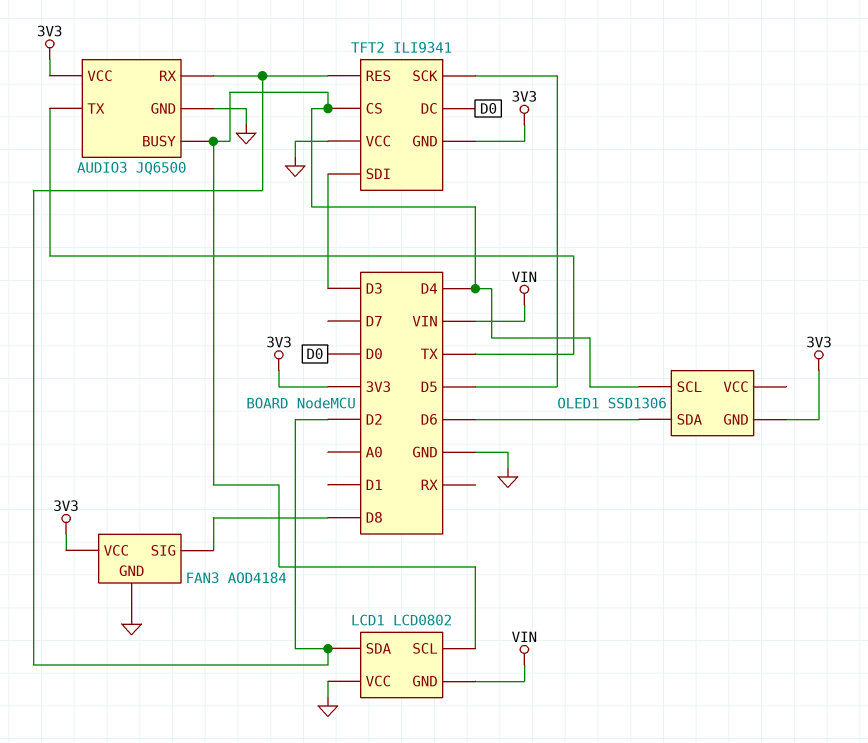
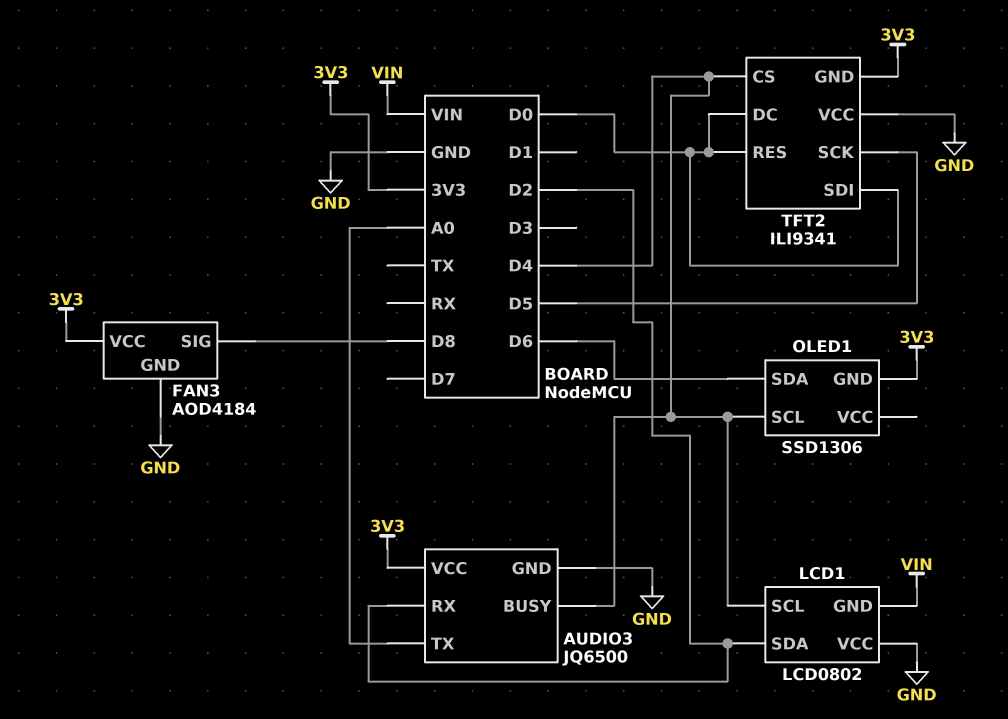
AUDIO3 pin TX: TX -> A0
TFT2 pin RES: D2 -> D0
TFT2 pin SDI: D3 -> D0

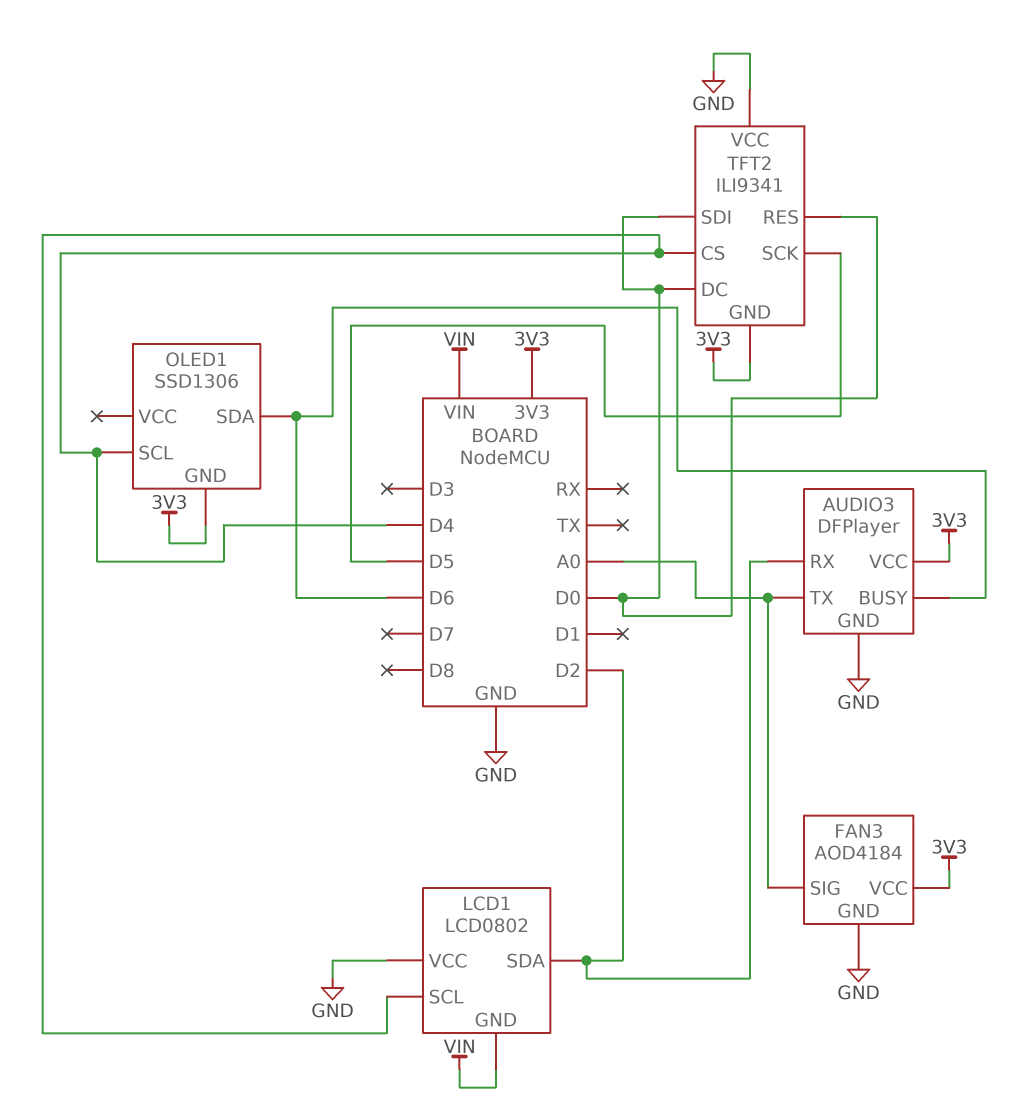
AUDIO3: JQ6500 -> DFPlayer
AUDIO3 pin BUSY: D4 -> D6
FAN3 pin SIG: D8 -> A0

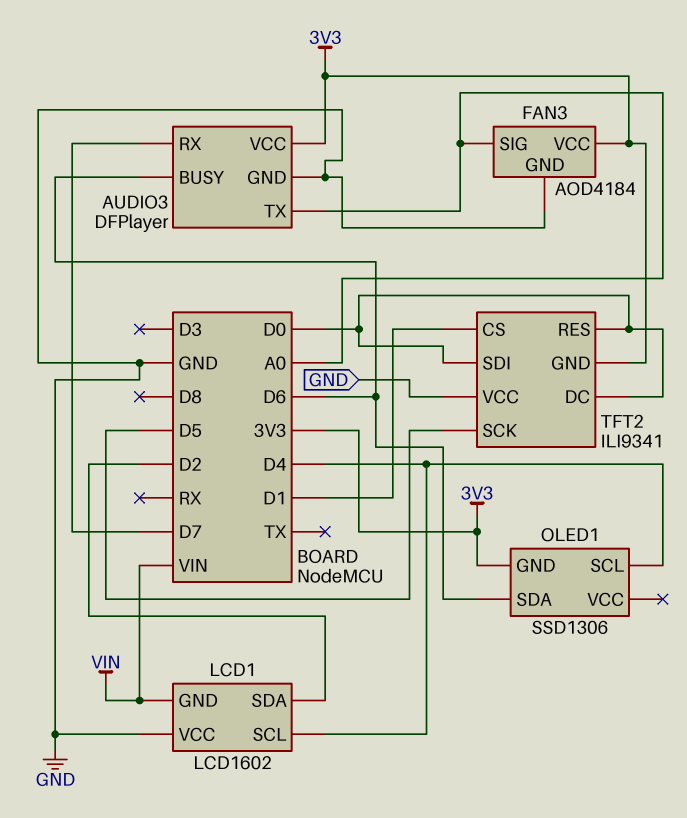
AUDIO3 pin RX: D2 -> D7
LCD1: LCD0802 -> LCD1602
TFT2 pin CS: D4 -> D1

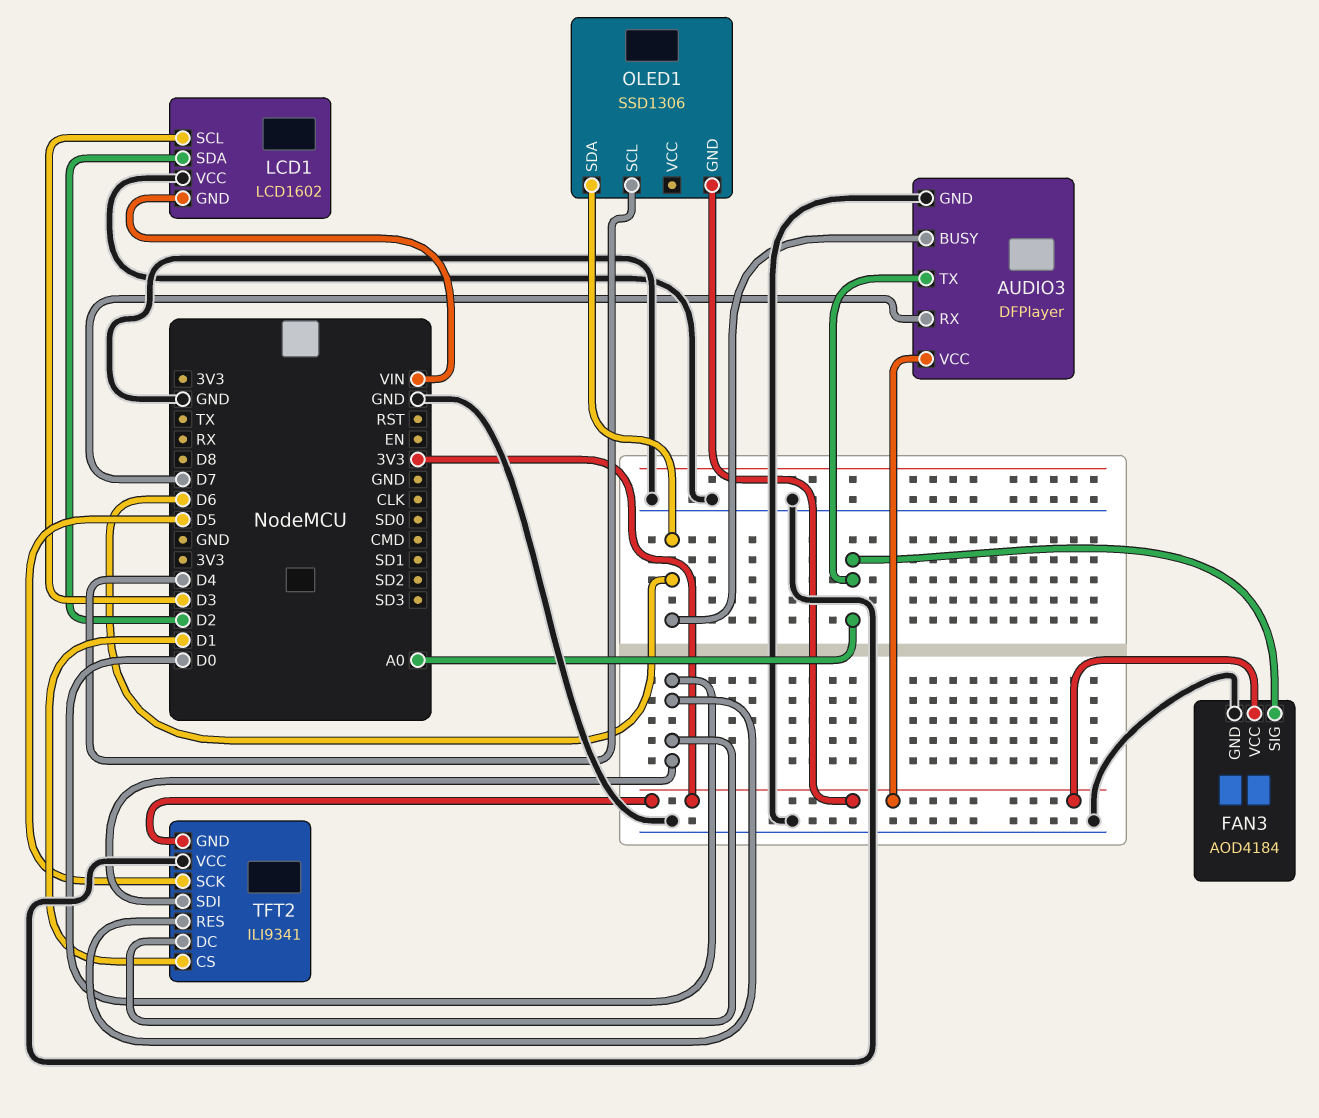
LCD1 pin SCL: D4 -> D3

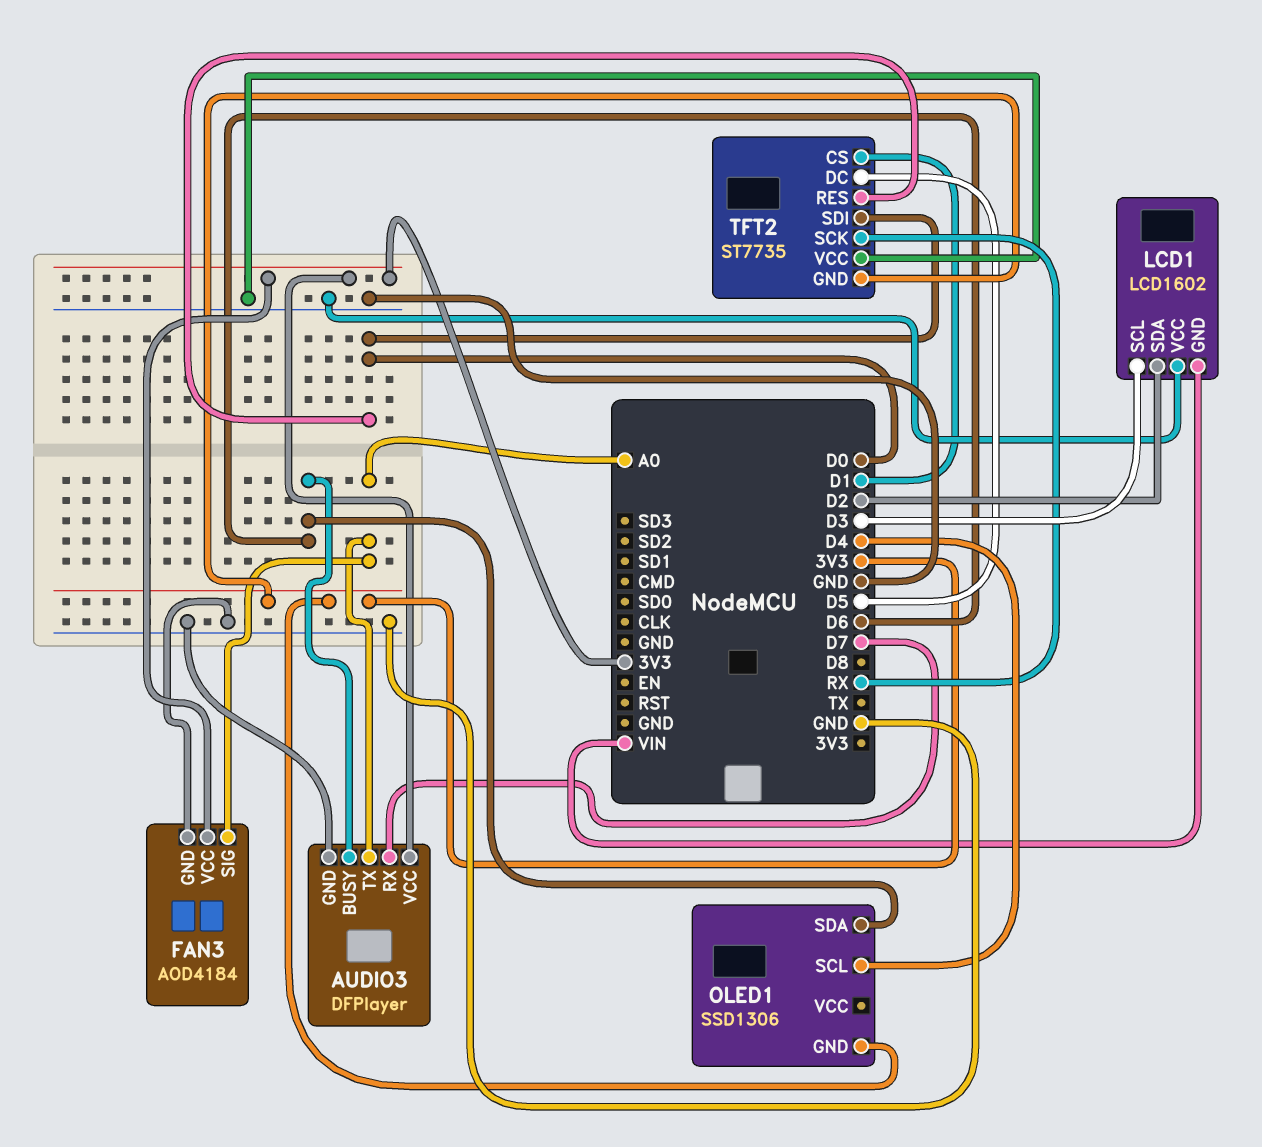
TFT2: ILI9341 -> ST7735
TFT2 pin DC: D0 -> D5
TFT2 pin SCK: D5 -> RX

